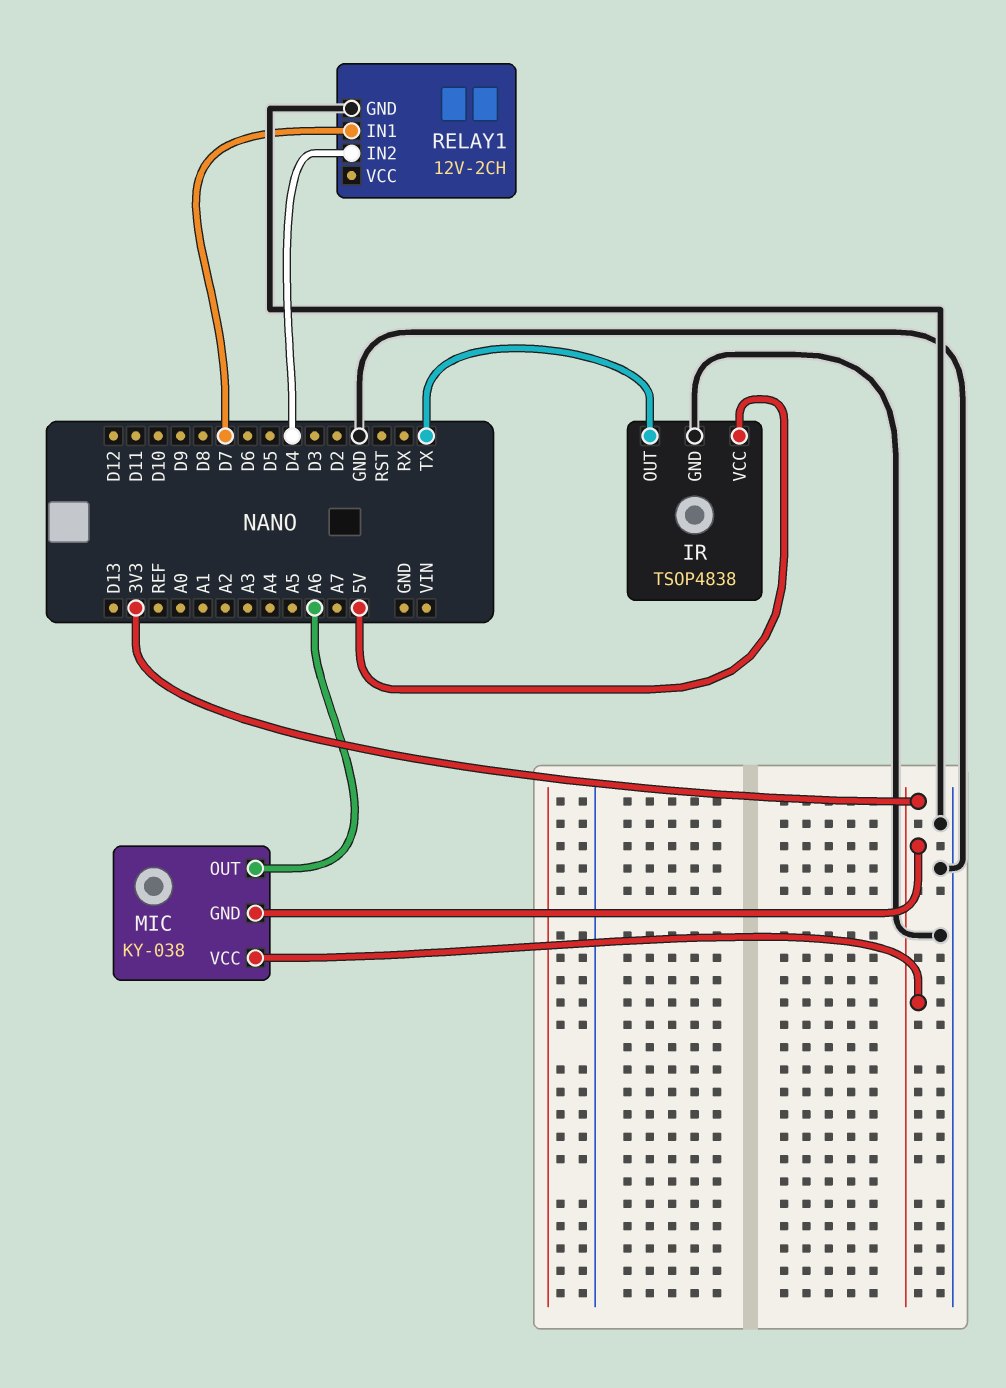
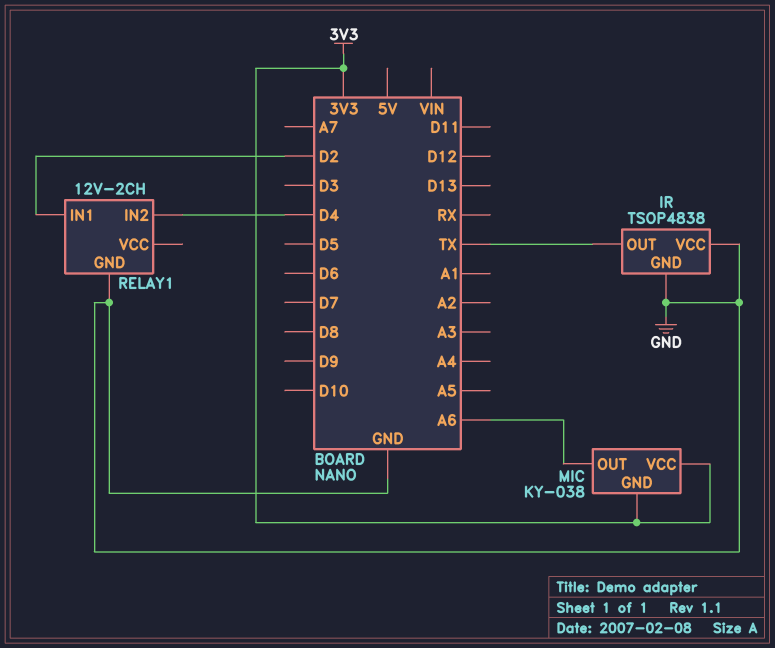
IR pin VCC: 5V -> GND
RELAY1 pin IN1: D7 -> D2

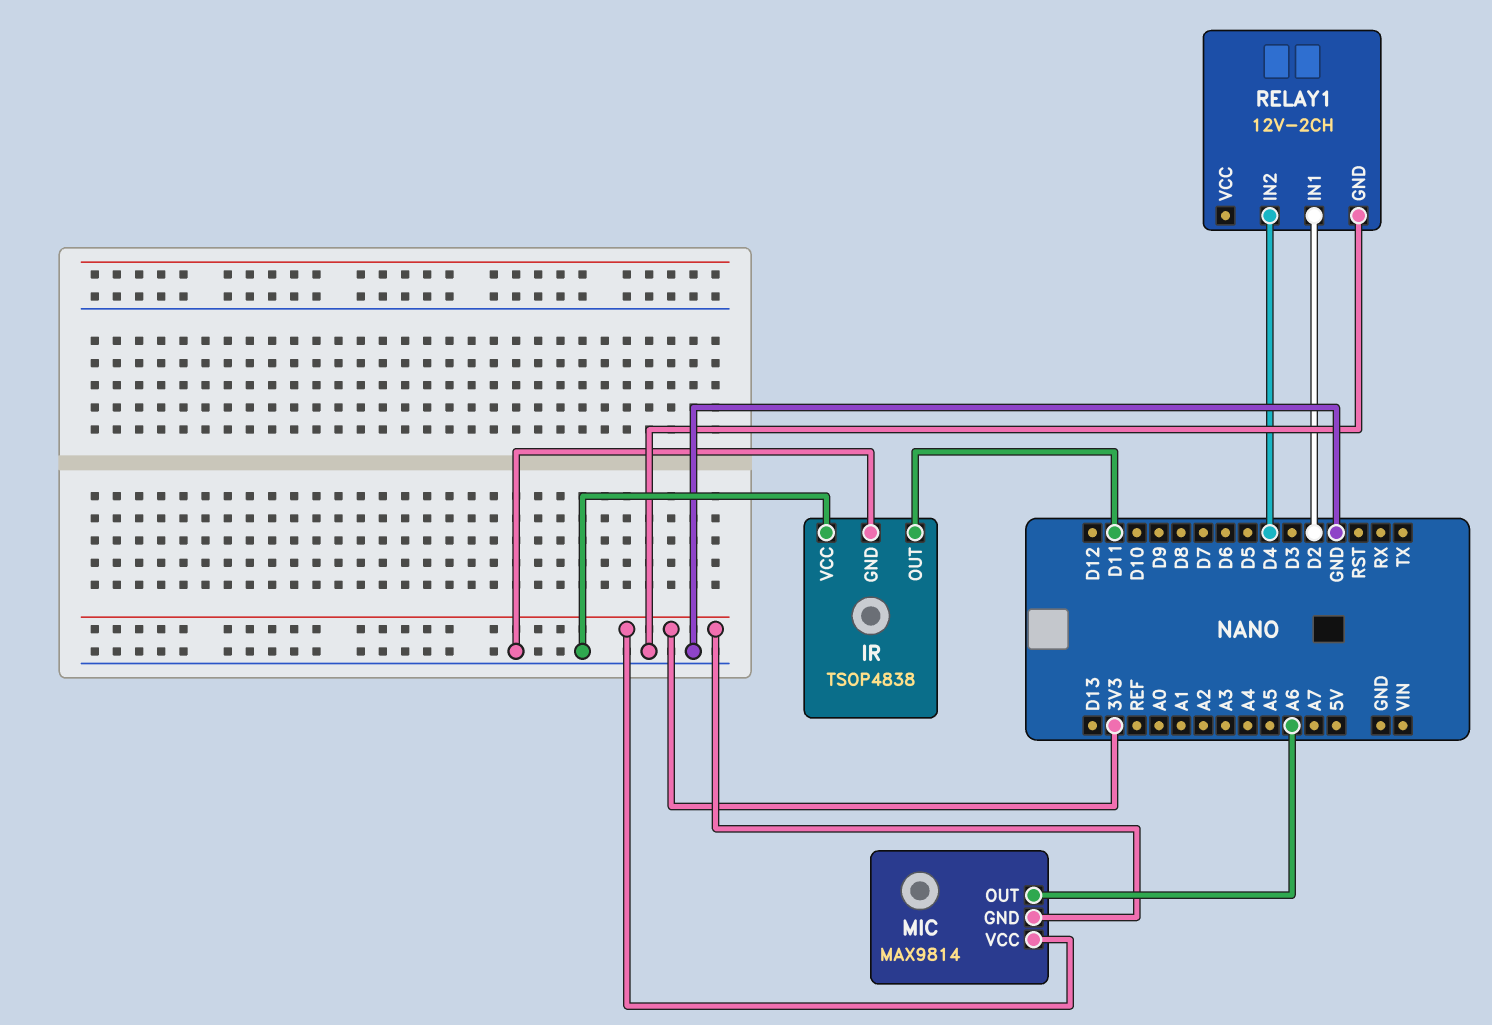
IR pin OUT: TX -> D11
MIC: KY-038 -> MAX9814

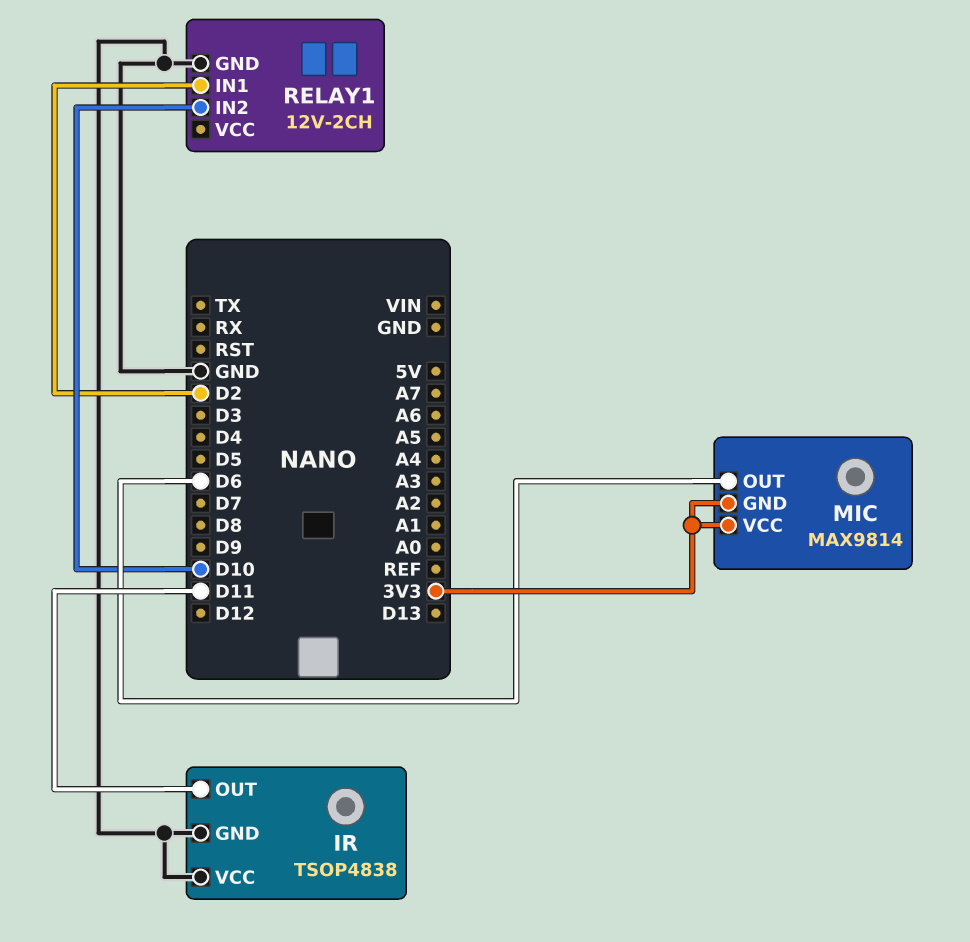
MIC pin OUT: A6 -> D6
RELAY1 pin IN2: D4 -> D10

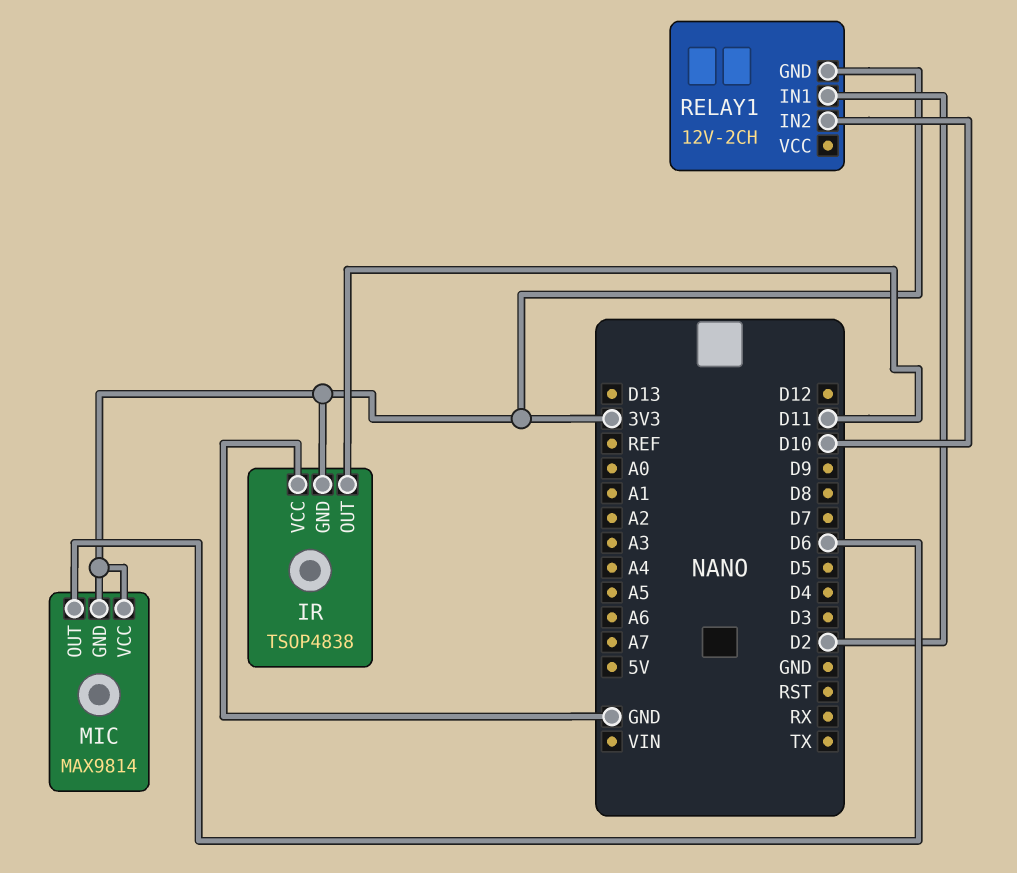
IR pin GND: GND -> 3V3
RELAY1 pin GND: GND -> 3V3

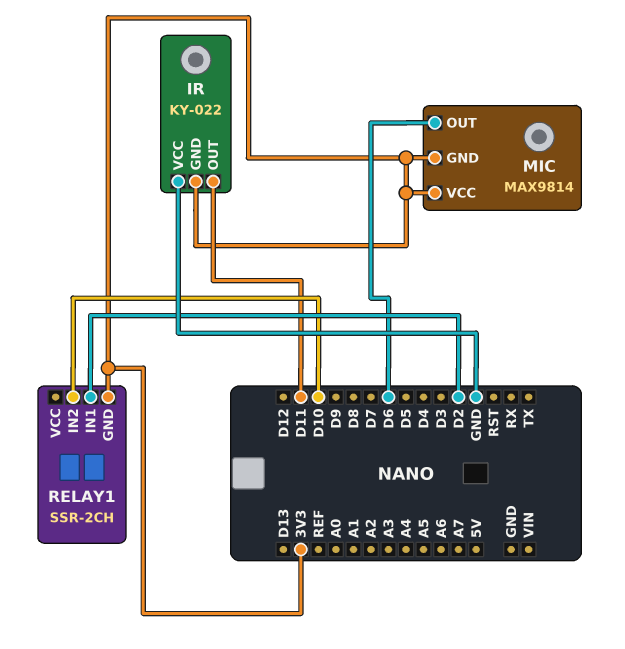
IR: TSOP4838 -> KY-022
RELAY1: 12V-2CH -> SSR-2CH

